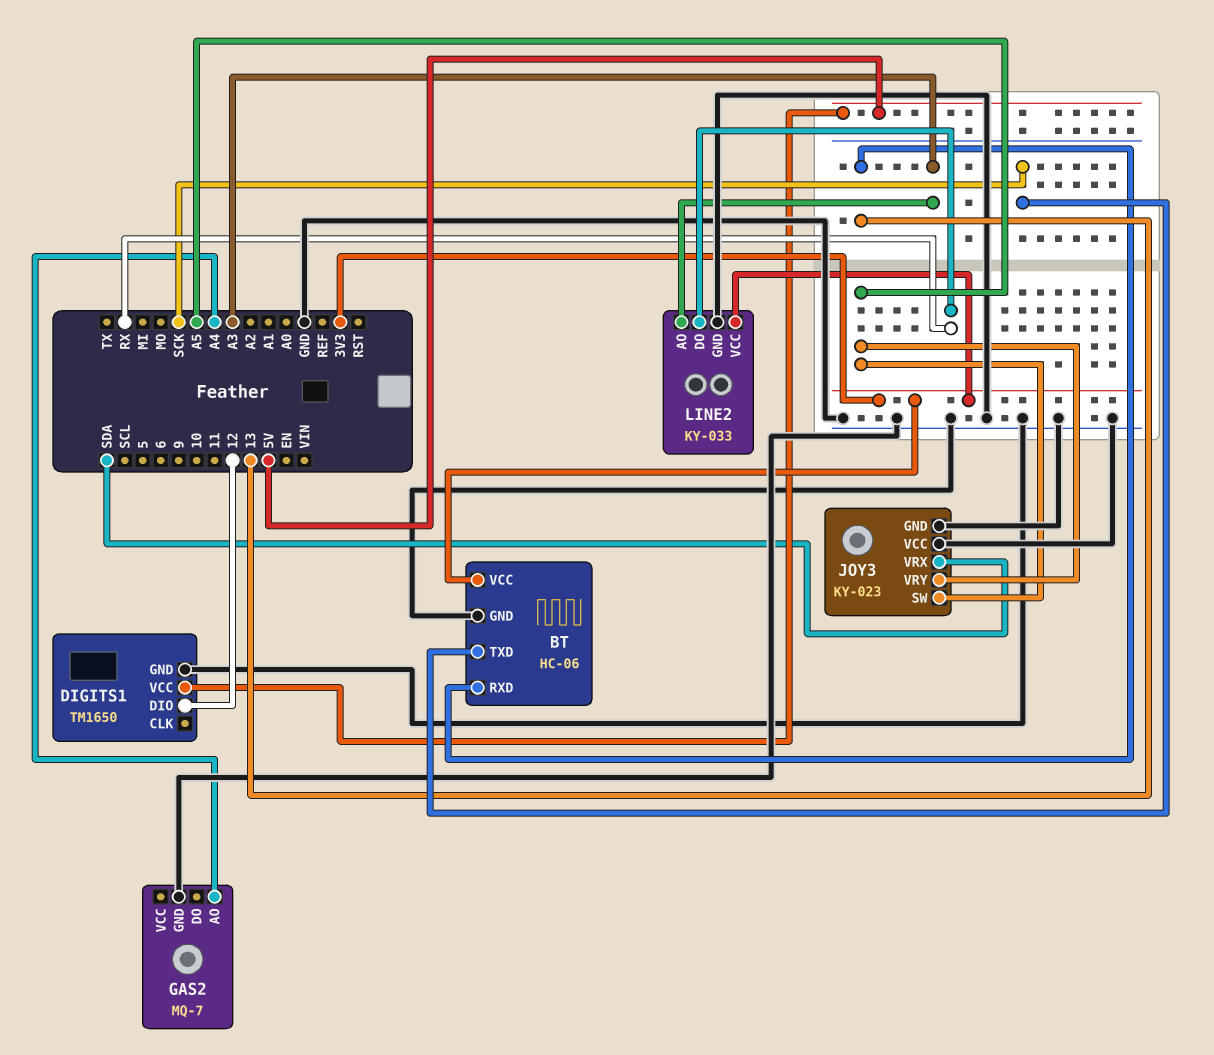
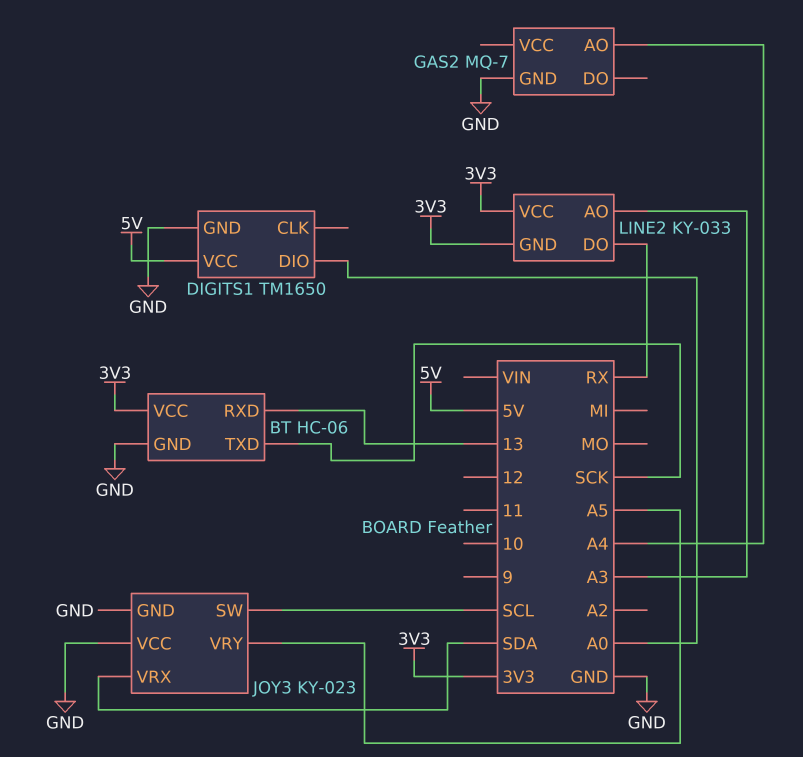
DIGITS1 pin DIO: 12 -> A0
JOY3 pin SW: A5 -> SCL
LINE2 pin GND: GND -> 3V3

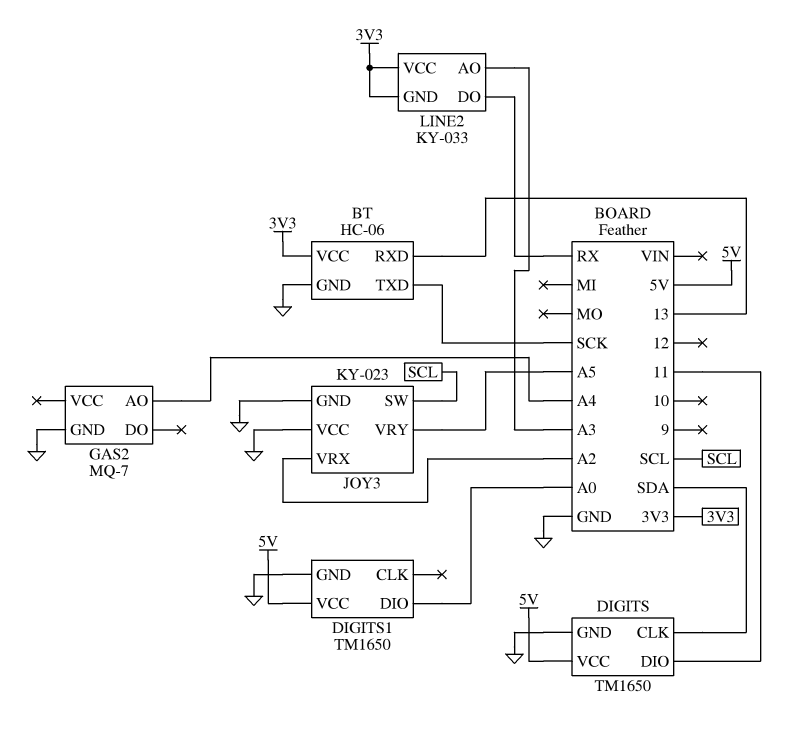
DIGITS: none -> TM1650
DIGITS pin CLK: none -> SDA
DIGITS pin DIO: none -> 11
DIGITS pin GND: none -> GND
DIGITS pin VCC: none -> 5V
JOY3 pin VRX: SDA -> A2

